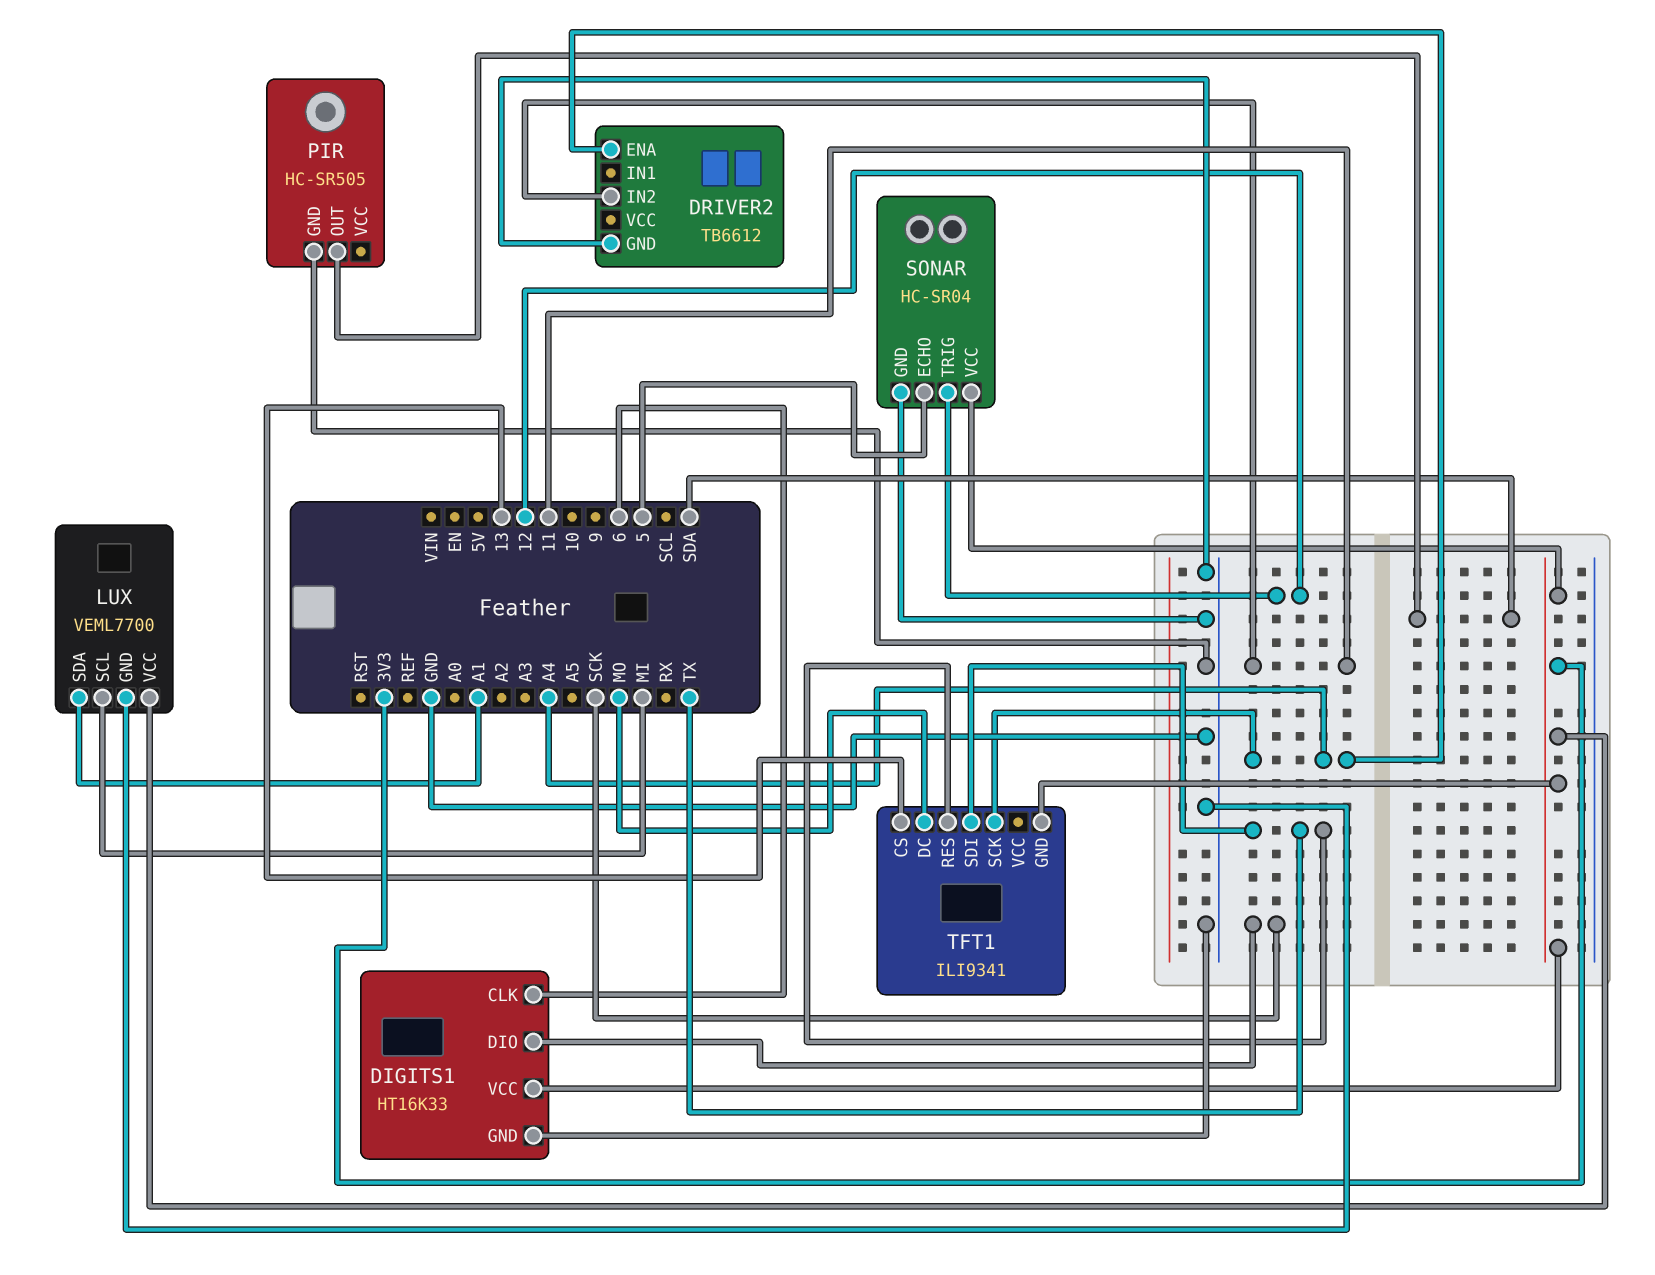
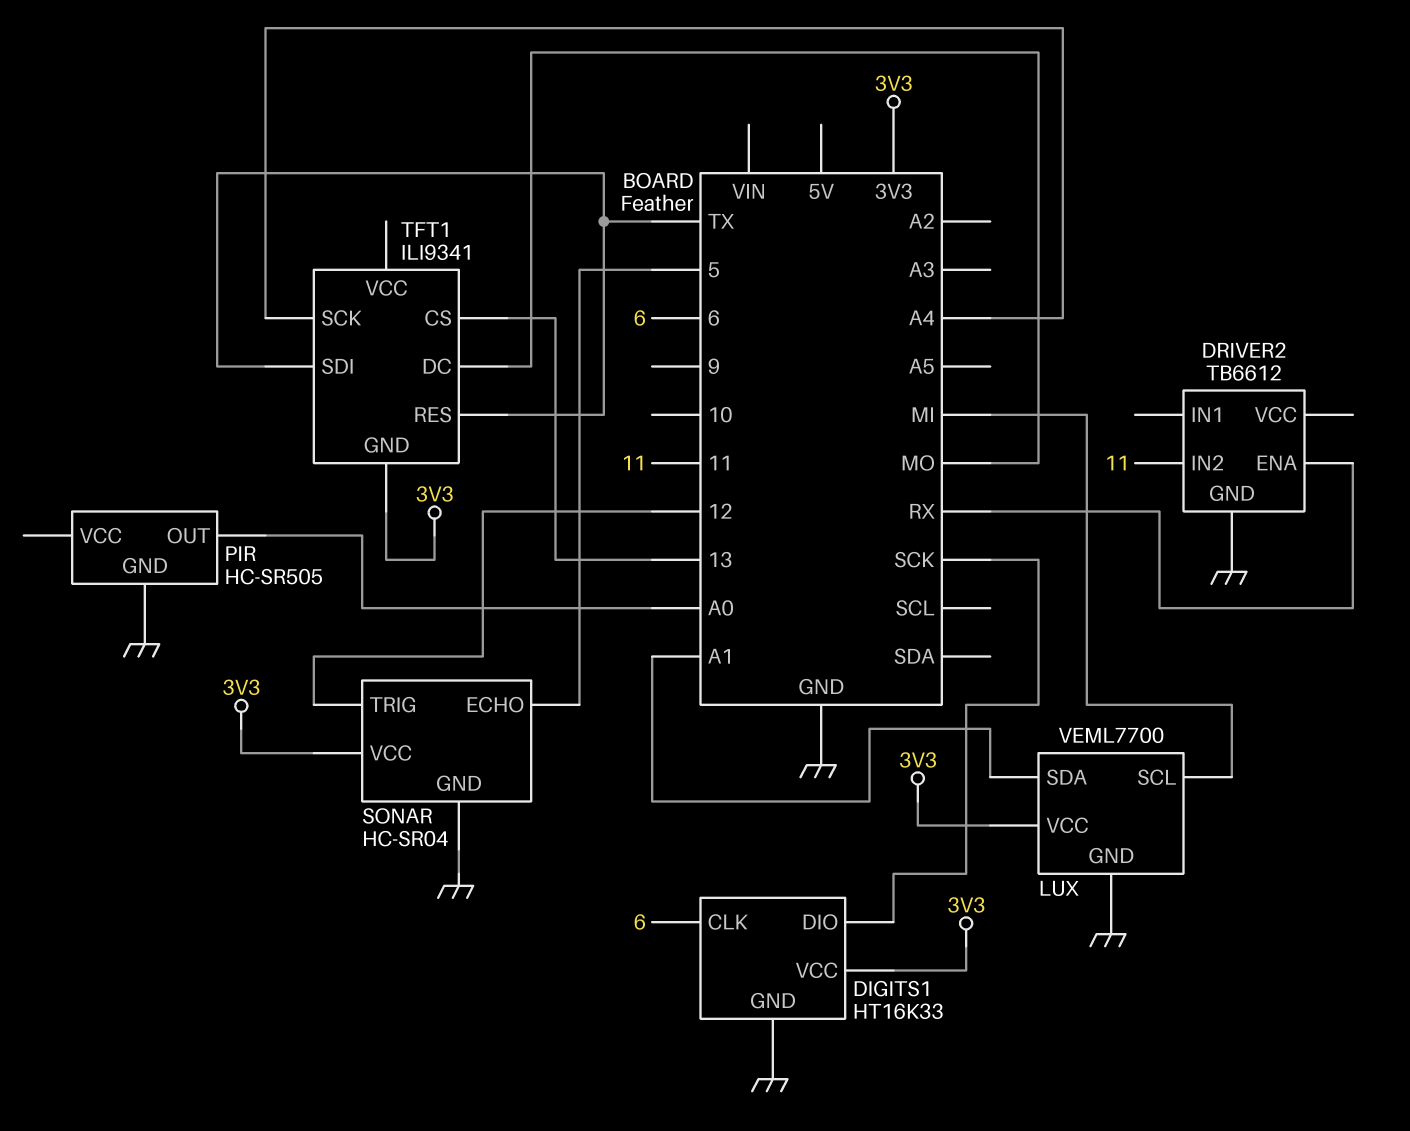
DRIVER2 pin ENA: A4 -> RX
PIR pin OUT: SDA -> A0

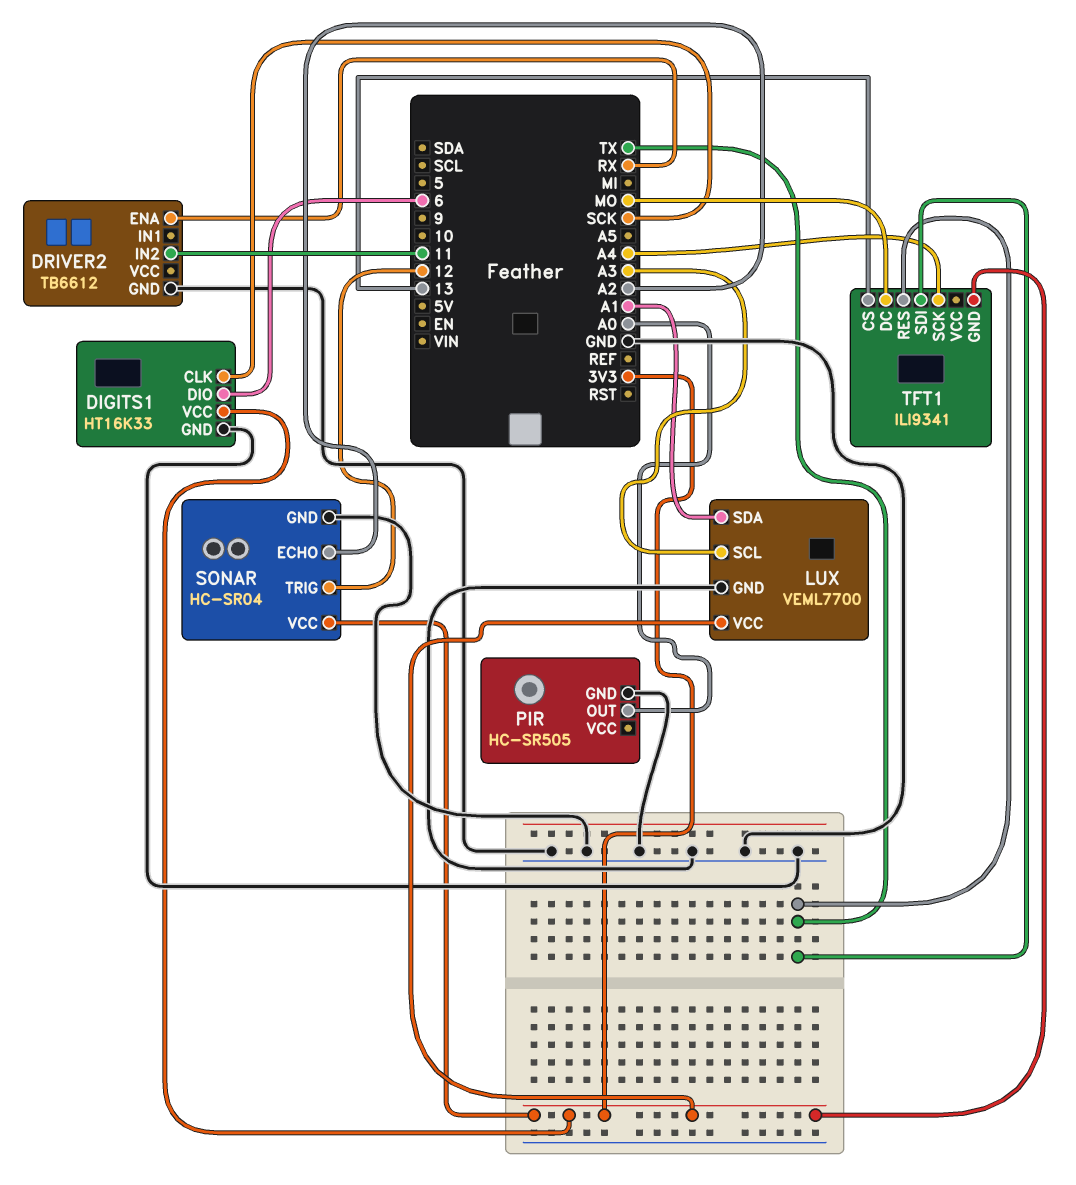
DIGITS1 pin CLK: 6 -> SCK
DIGITS1 pin DIO: SCK -> 6
LUX pin SCL: MI -> A3
SONAR pin ECHO: 5 -> A2

